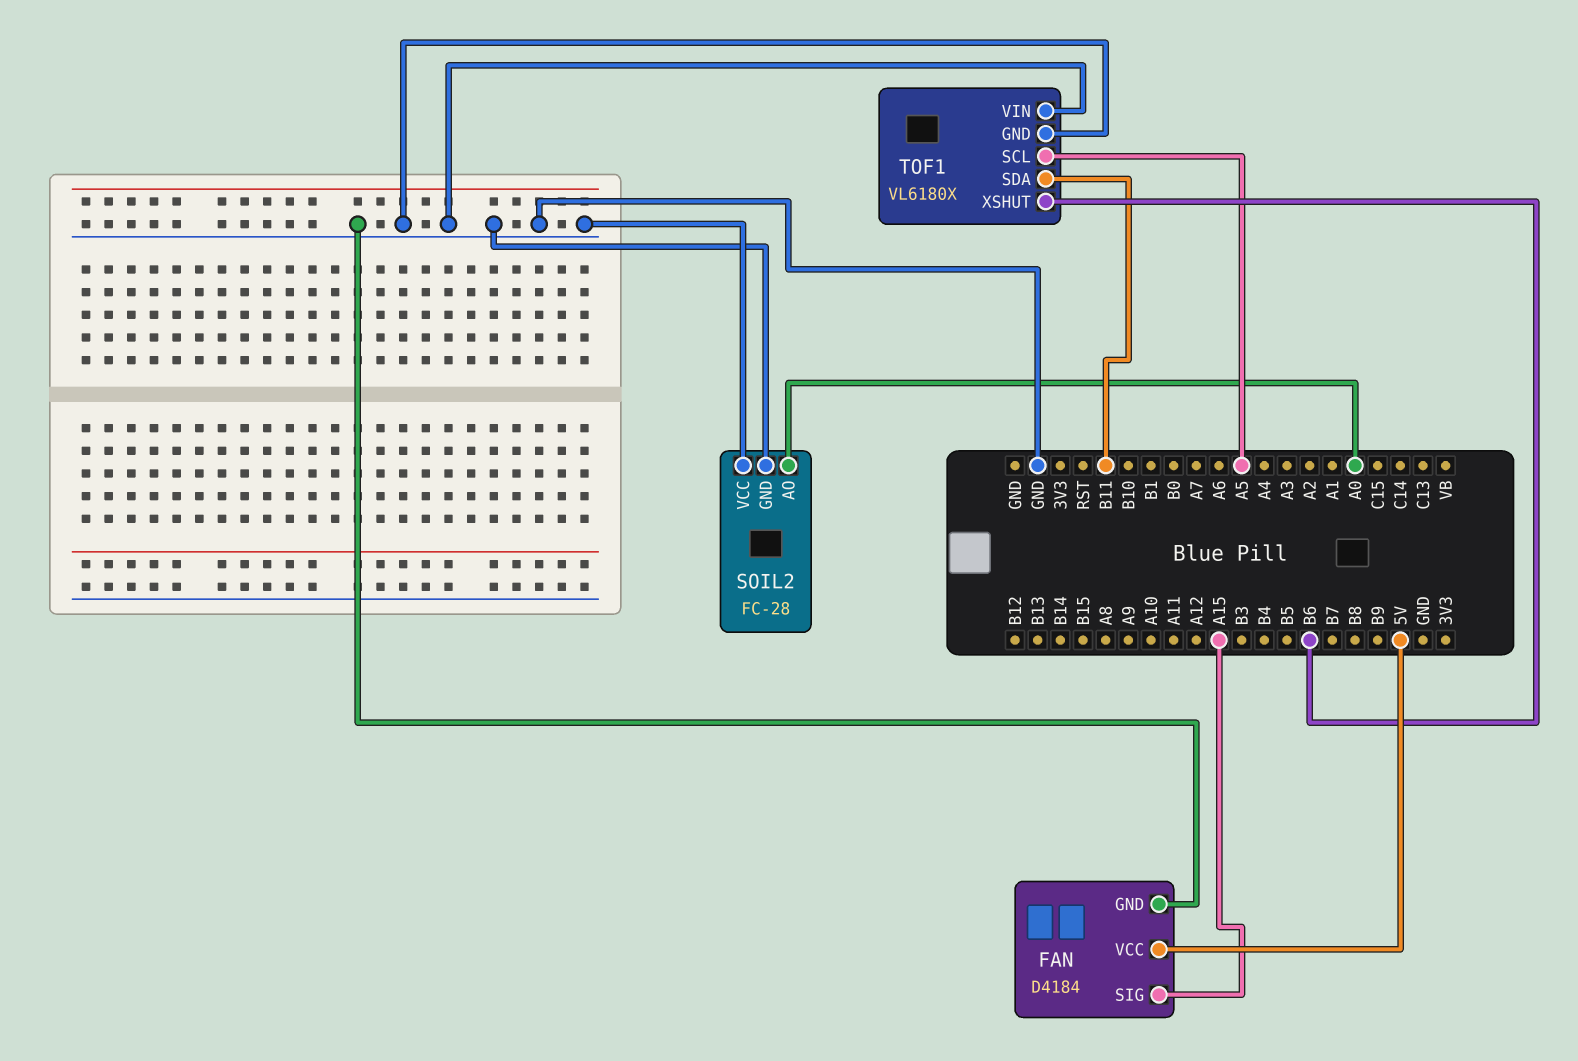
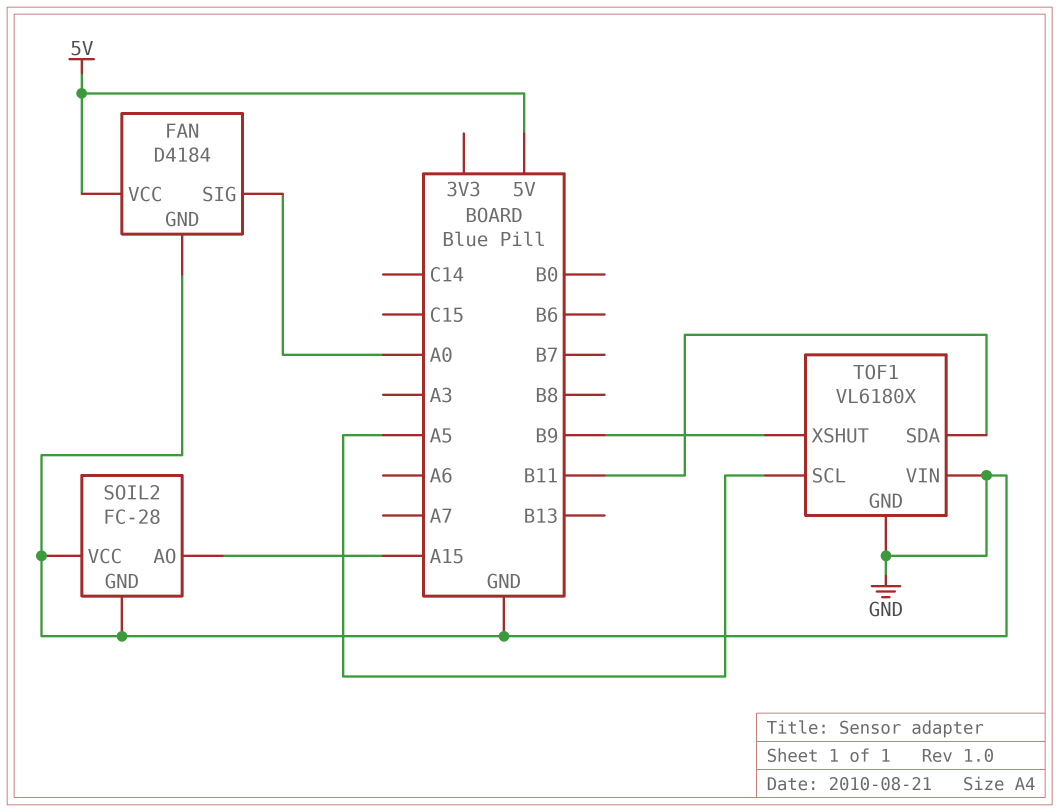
FAN pin SIG: A15 -> A0
SOIL2 pin AO: A0 -> A15
TOF1 pin XSHUT: B6 -> B9

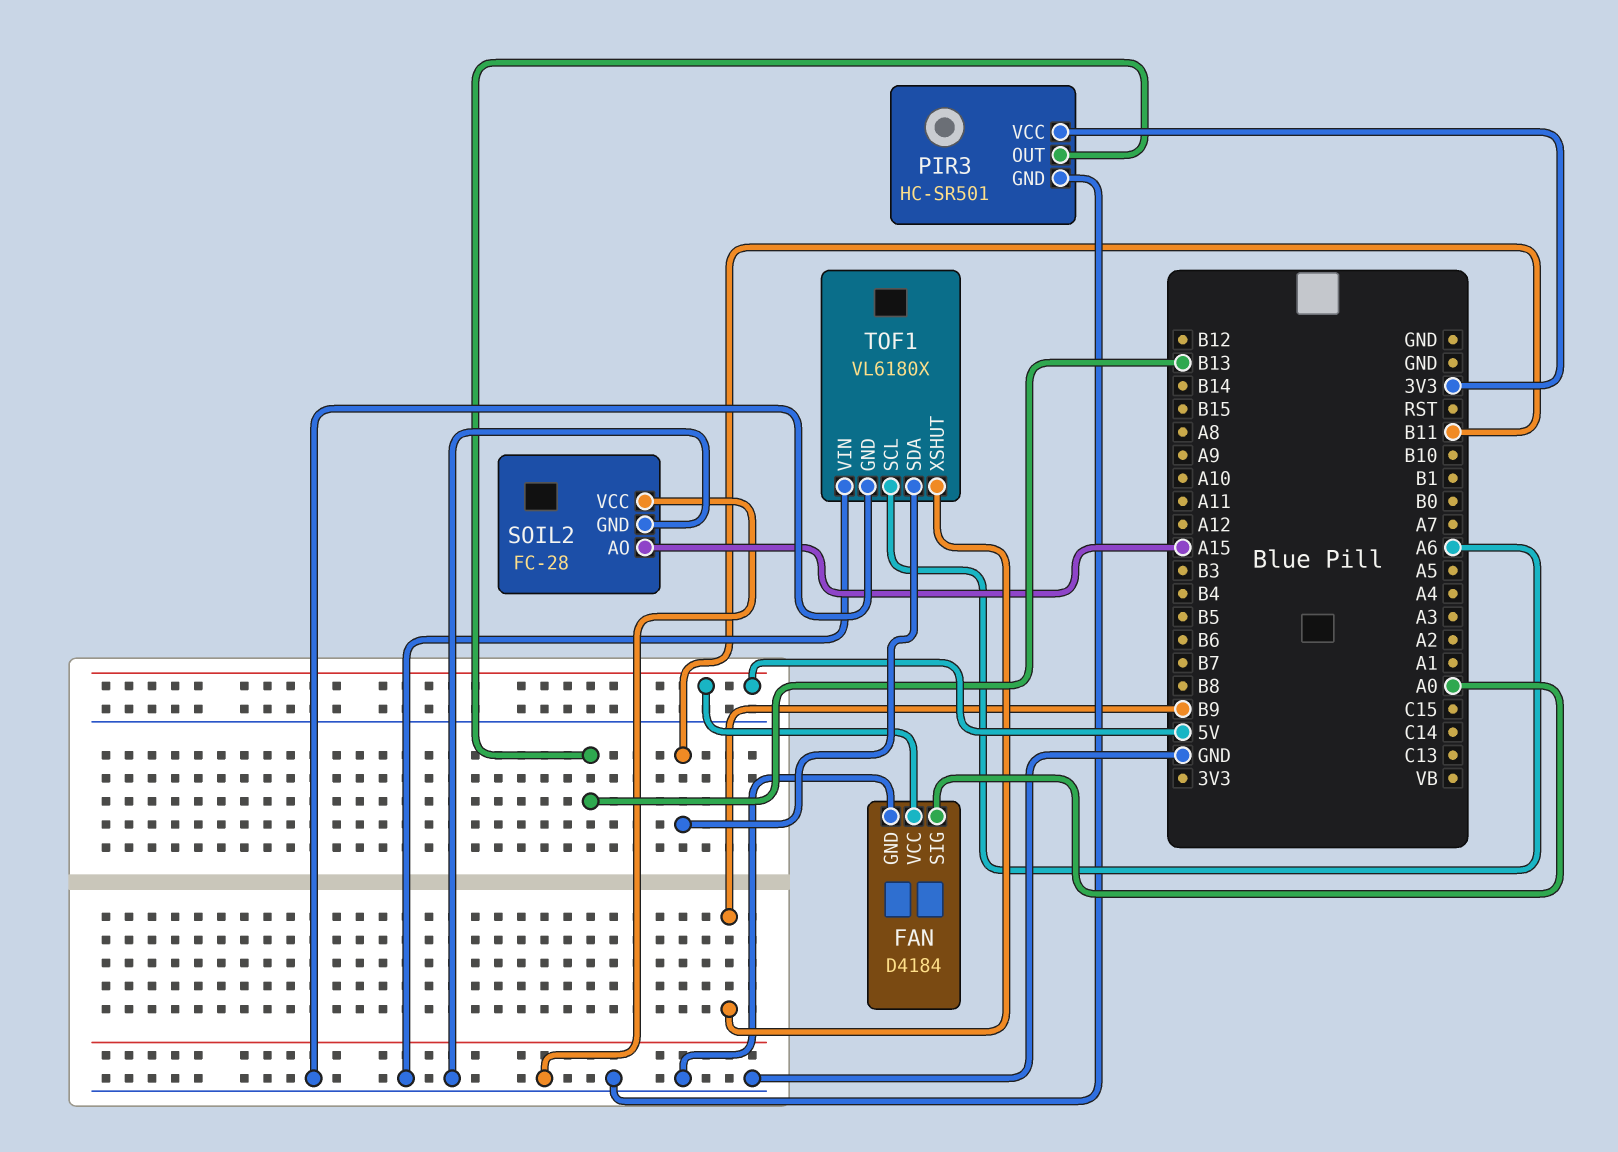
PIR3: none -> HC-SR501
PIR3 pin GND: none -> GND
PIR3 pin OUT: none -> B13
PIR3 pin VCC: none -> 3V3
TOF1 pin SCL: A5 -> A6

